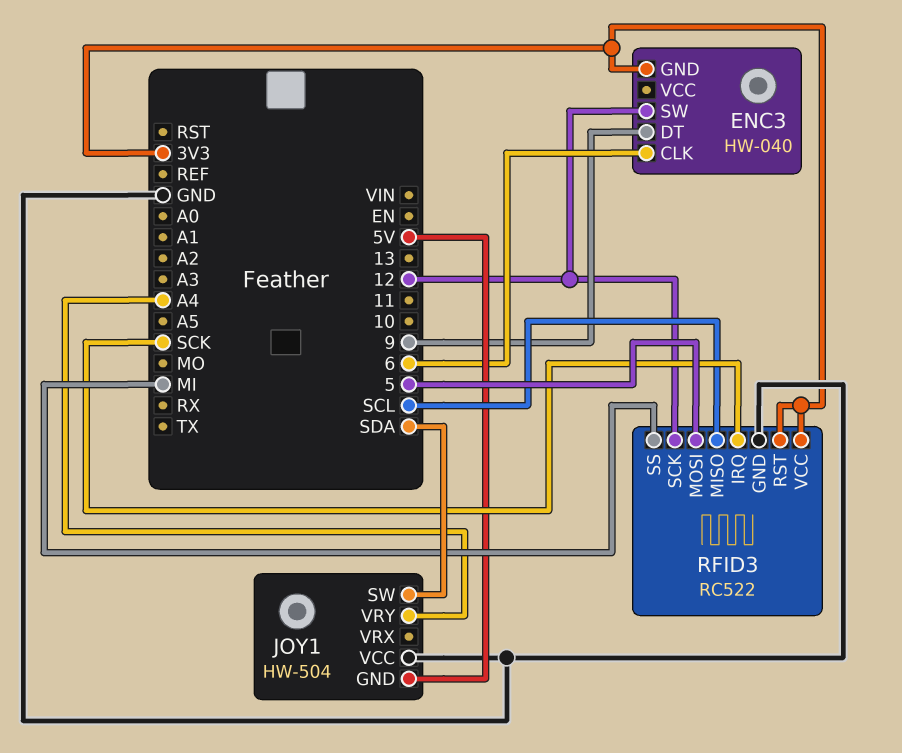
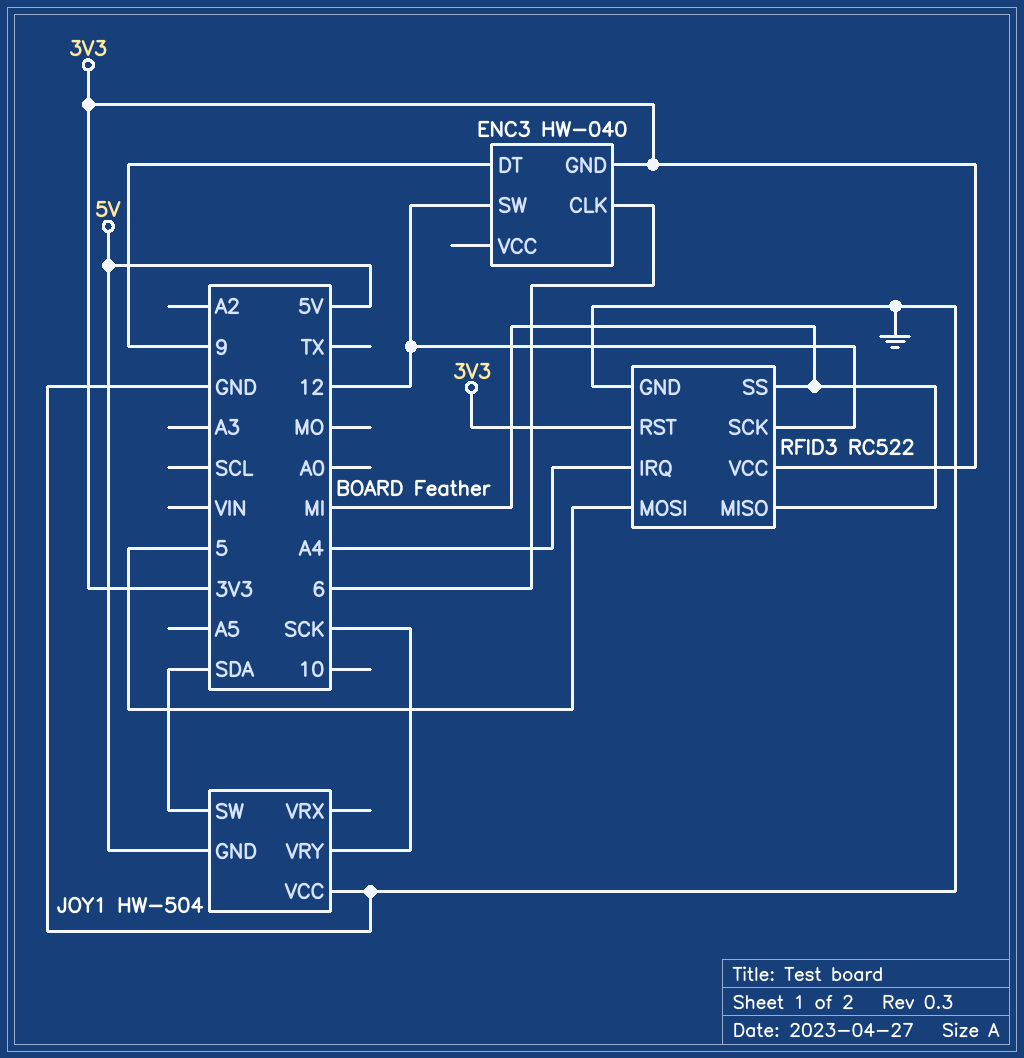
JOY1 pin VRY: A4 -> SCK
RFID3 pin IRQ: SCK -> A4
RFID3 pin MISO: SCL -> MI

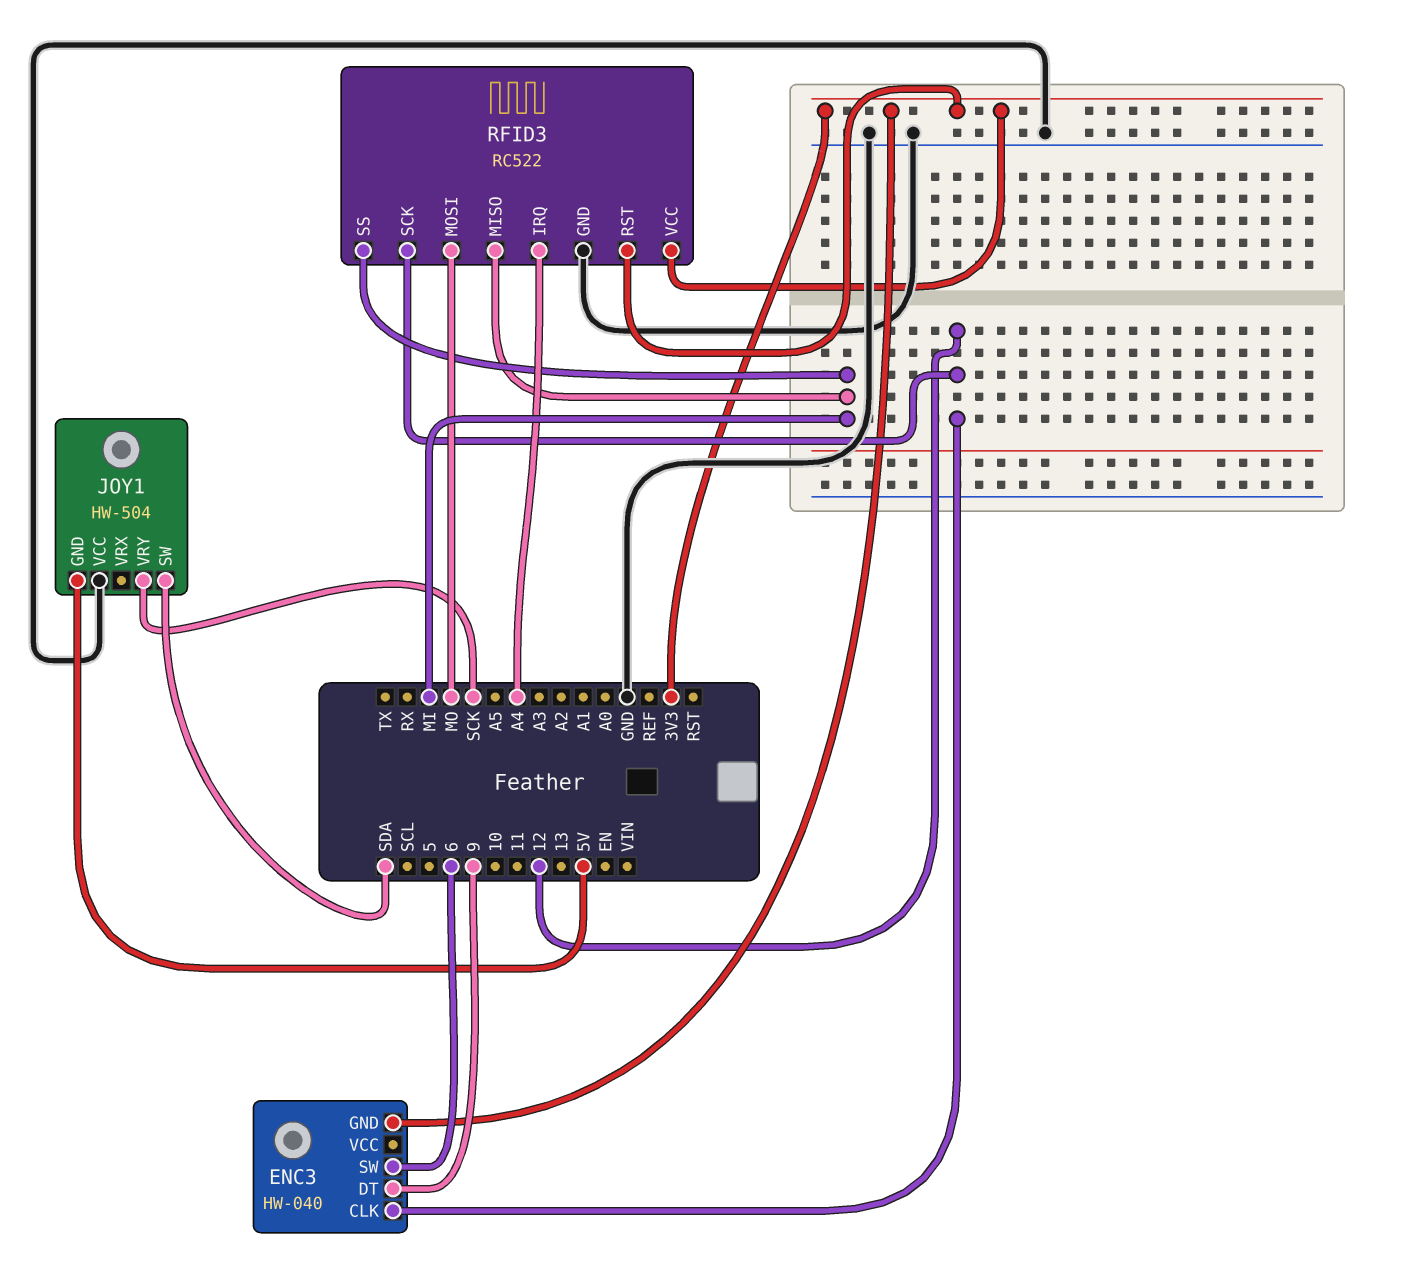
ENC3 pin CLK: 6 -> 12
ENC3 pin SW: 12 -> 6
RFID3 pin MOSI: 5 -> MO

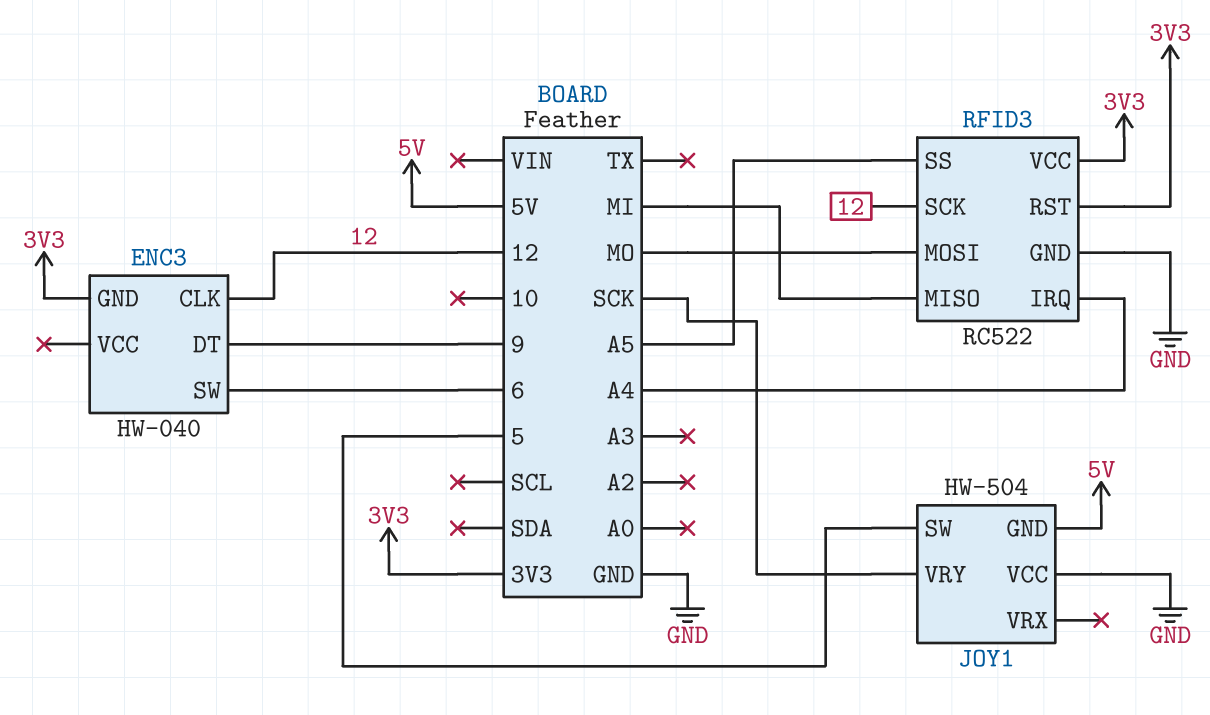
JOY1 pin SW: SDA -> 5
RFID3 pin SS: MI -> A5

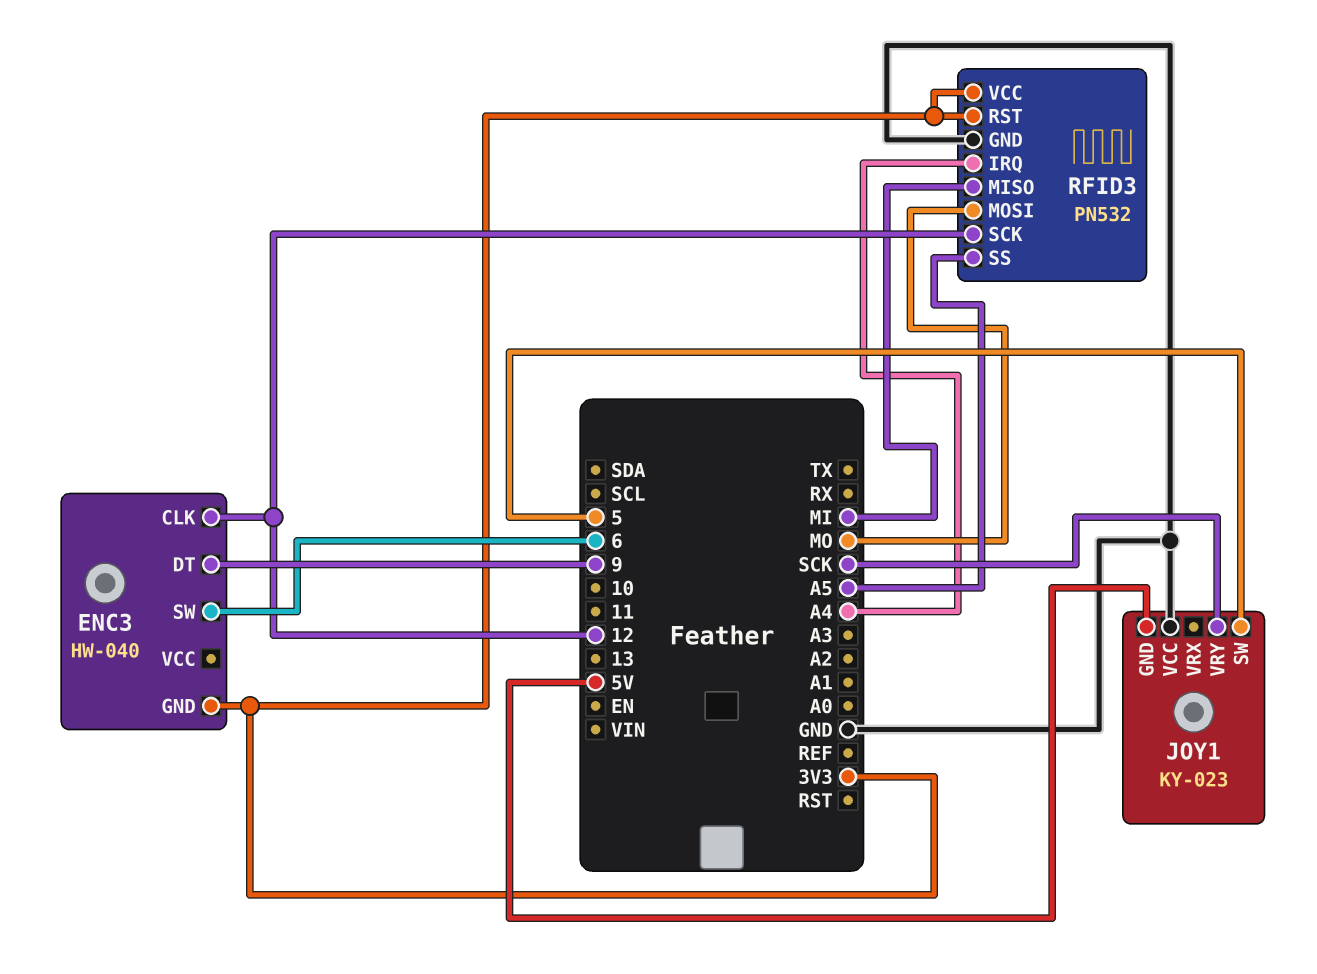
JOY1: HW-504 -> KY-023
RFID3: RC522 -> PN532

